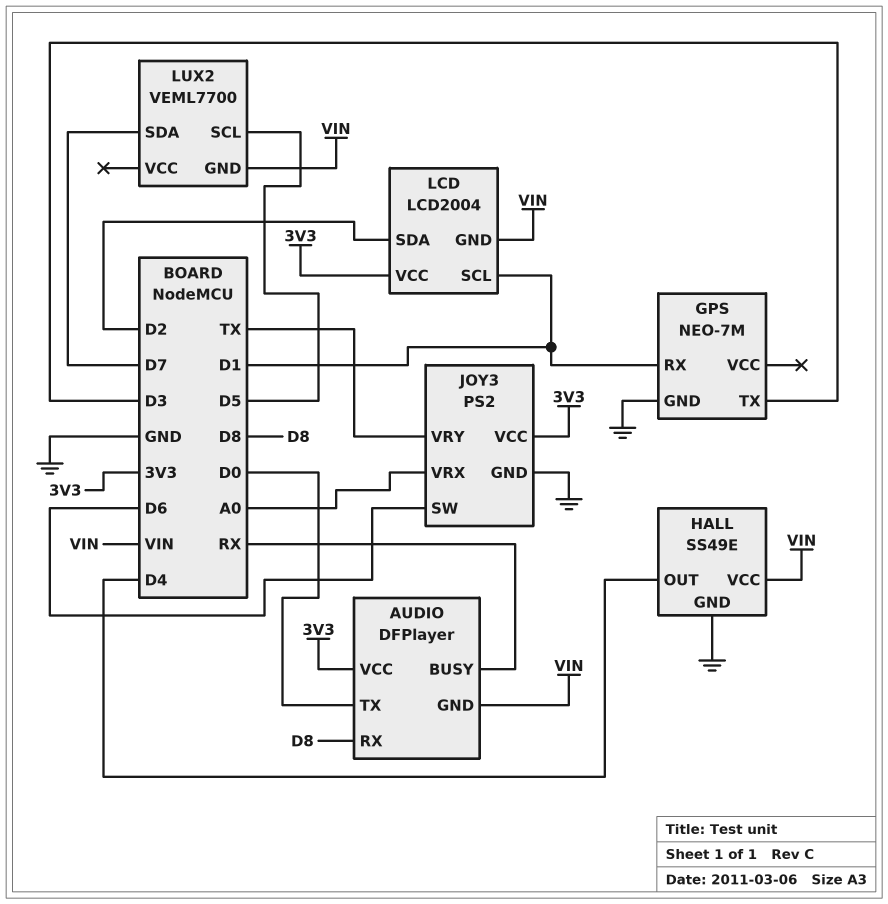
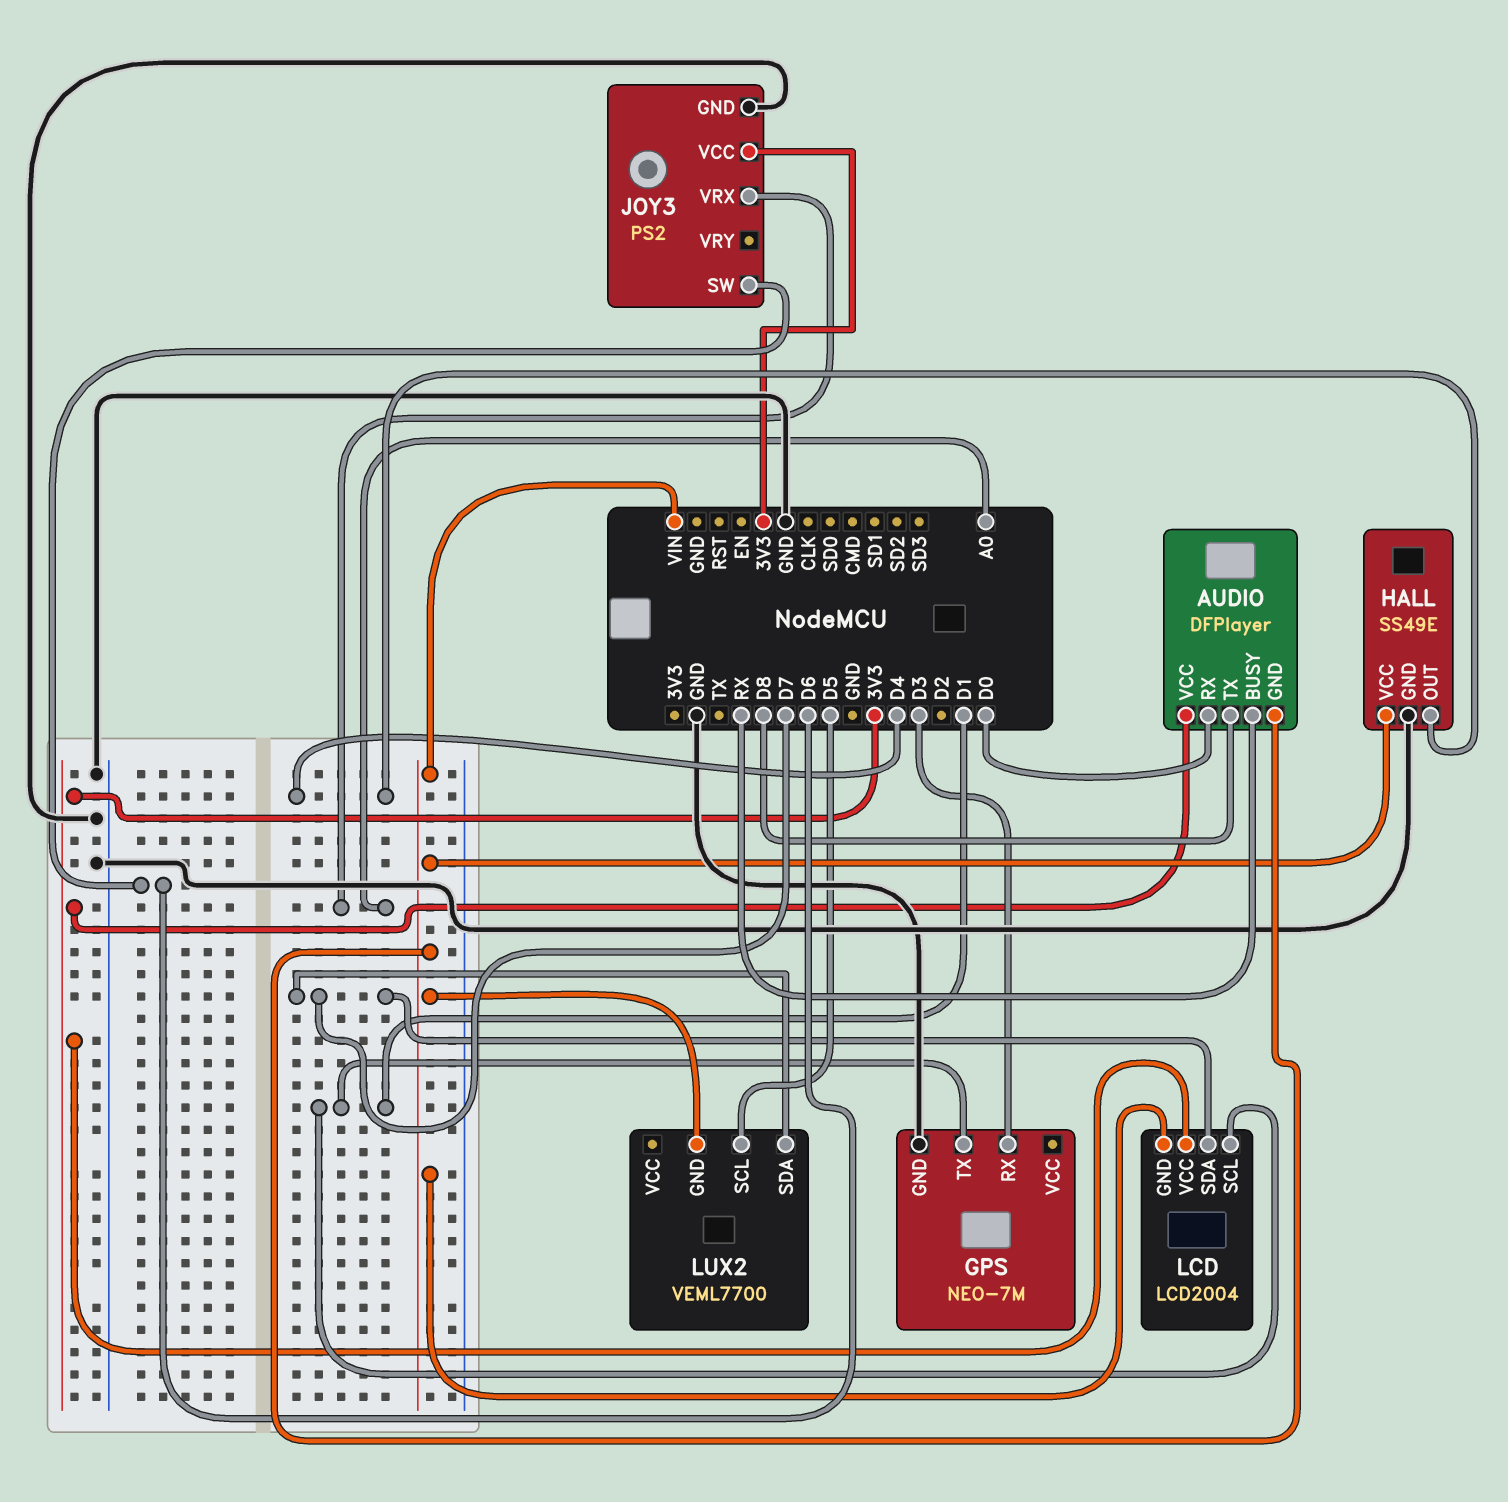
AUDIO pin RX: D8 -> D0
AUDIO pin TX: D0 -> D8
GPS pin RX: D1 -> D3
GPS pin TX: D3 -> D1
JOY3 pin VRY: TX -> none
LCD pin SDA: D2 -> D7

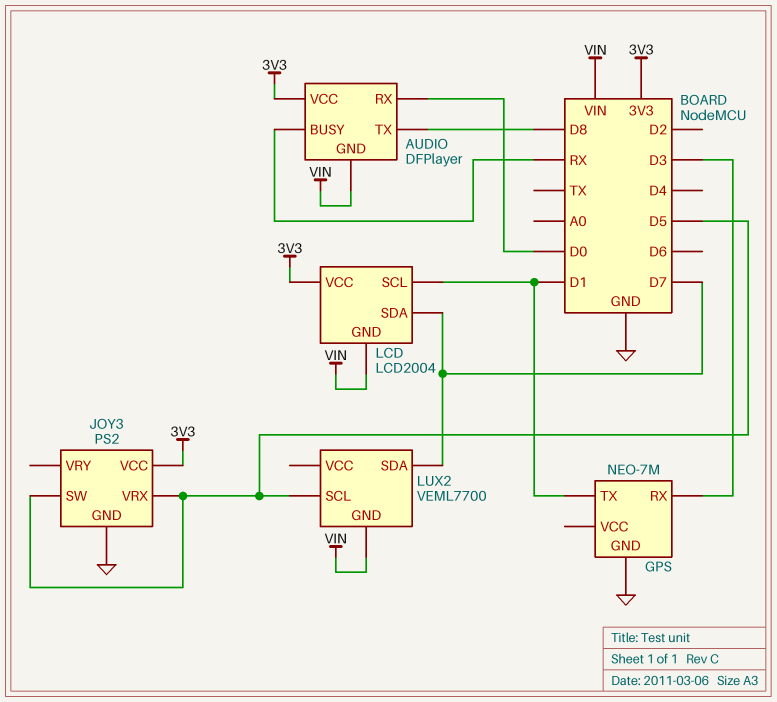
HALL: SS49E -> none
HALL pin GND: GND -> none
HALL pin OUT: D4 -> none
HALL pin VCC: VIN -> none
JOY3 pin SW: D6 -> D5
JOY3 pin VRX: A0 -> D5

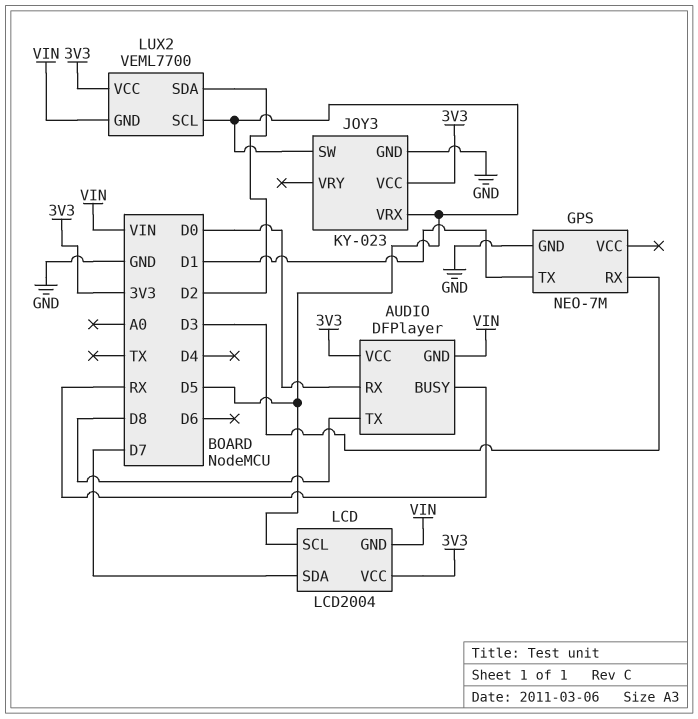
JOY3: PS2 -> KY-023
LCD pin SCL: D1 -> D5
LUX2 pin SDA: D7 -> D2
LUX2 pin VCC: none -> 3V3

